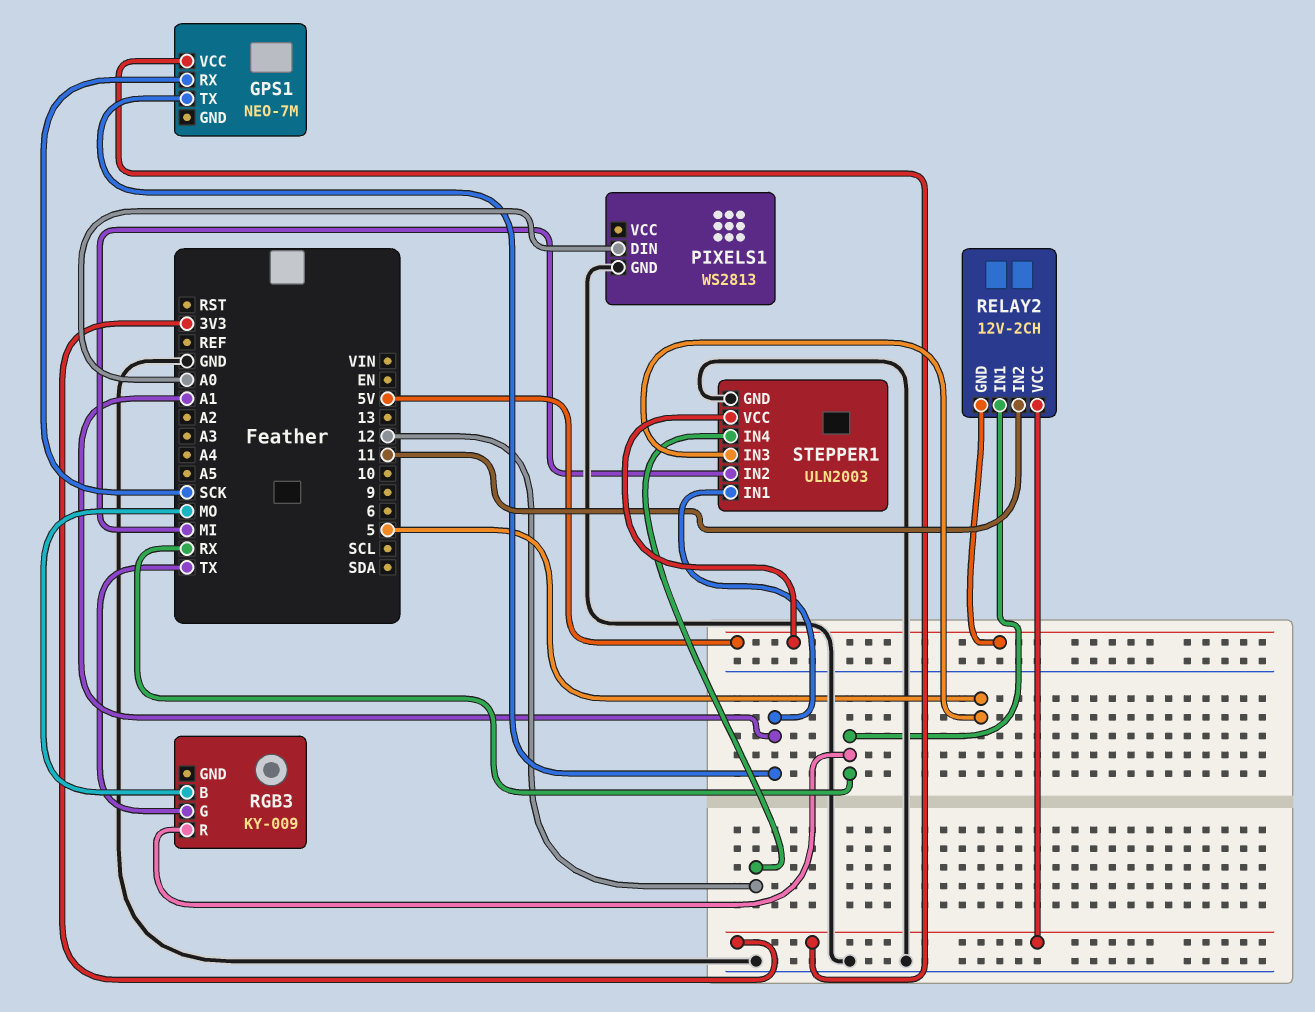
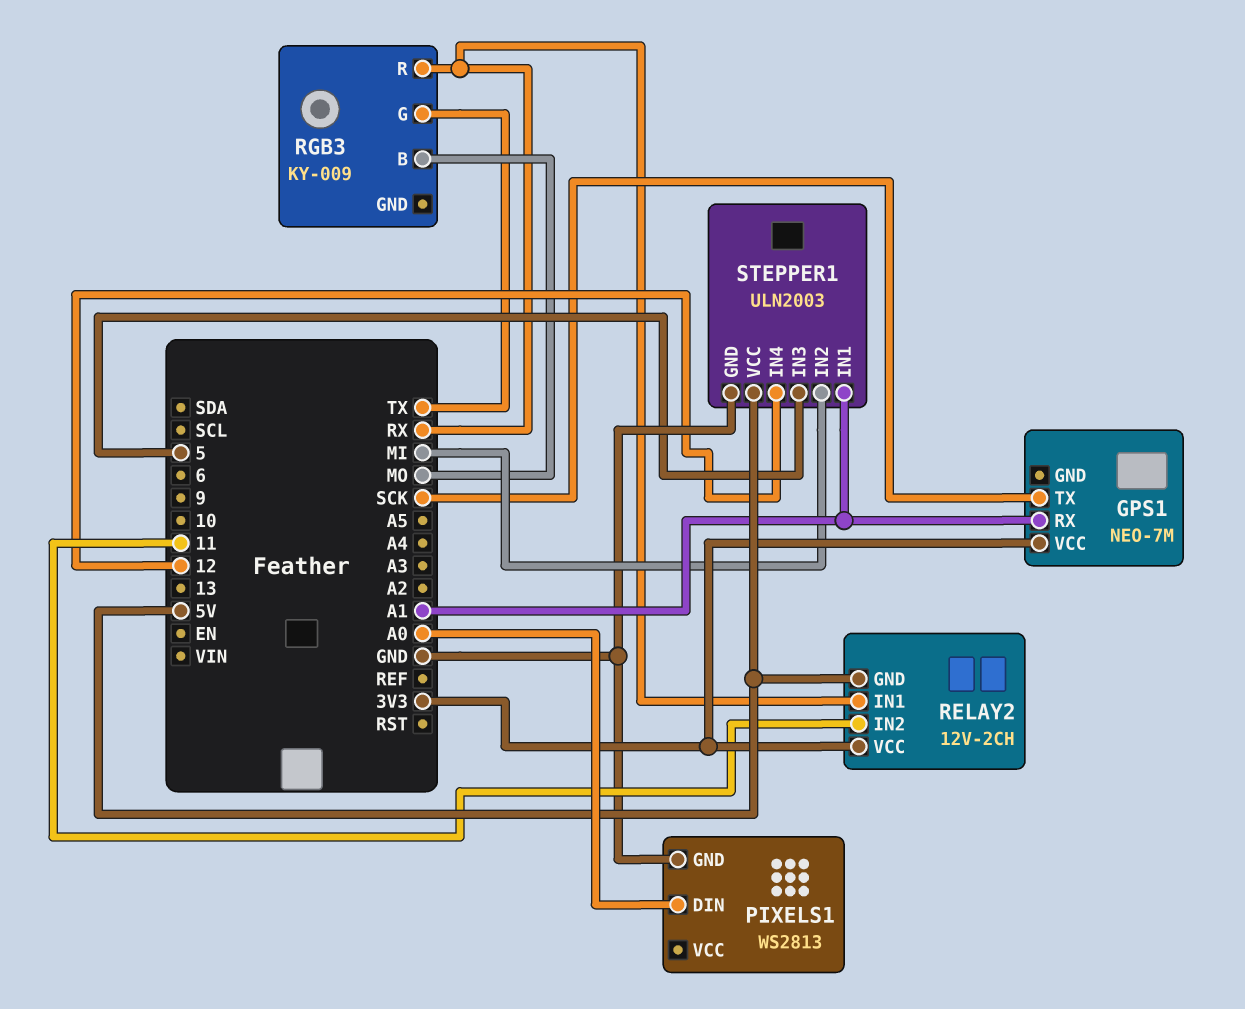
GPS1 pin RX: SCK -> A1
GPS1 pin TX: A1 -> SCK

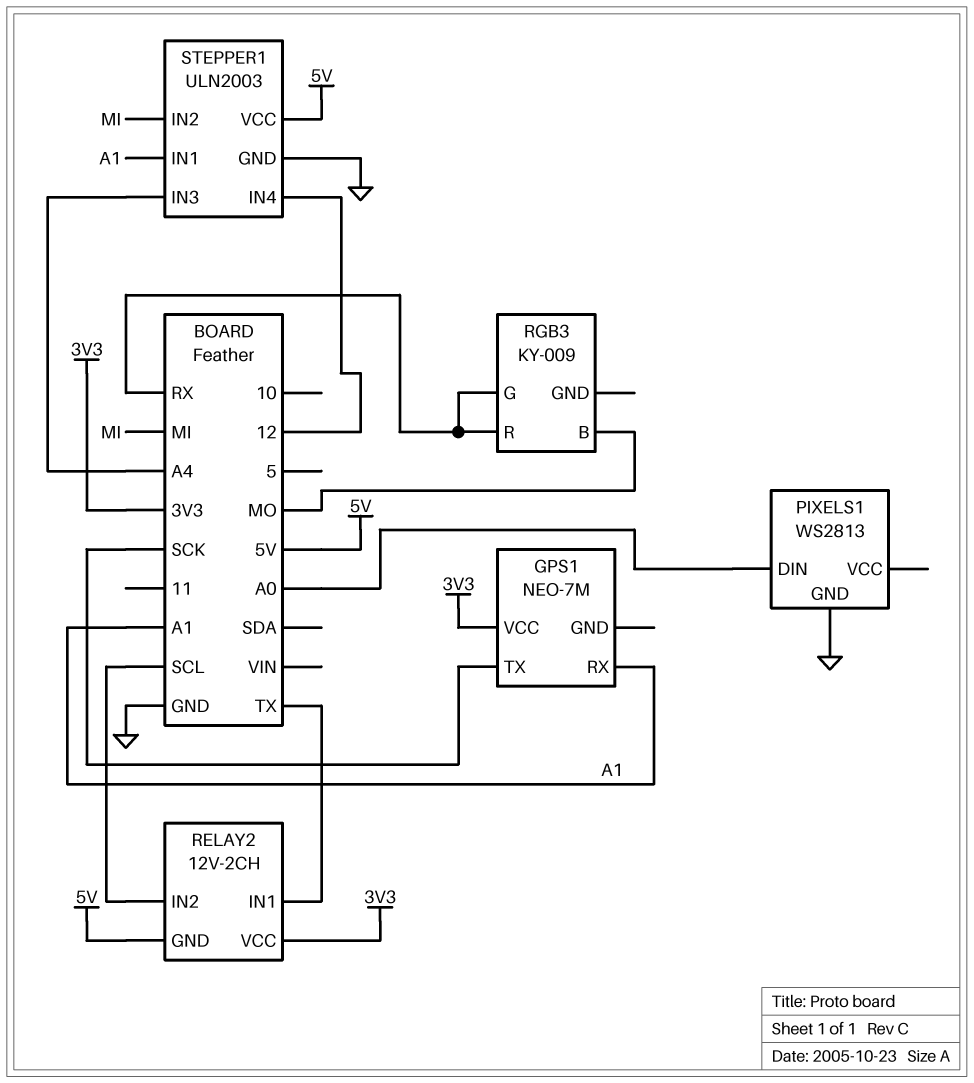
RELAY2 pin IN1: RX -> TX
RELAY2 pin IN2: 11 -> SCL
RGB3 pin G: TX -> RX
STEPPER1 pin IN3: 5 -> A4

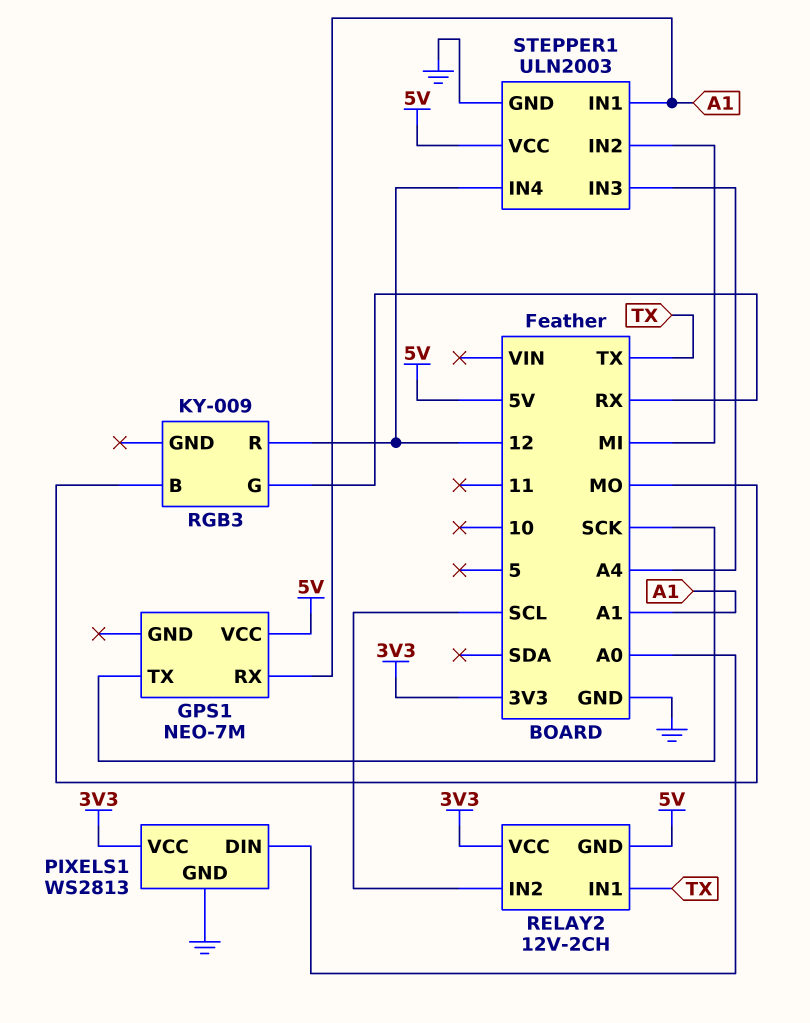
GPS1 pin VCC: 3V3 -> 5V
PIXELS1 pin VCC: none -> 3V3
RGB3 pin R: RX -> 12

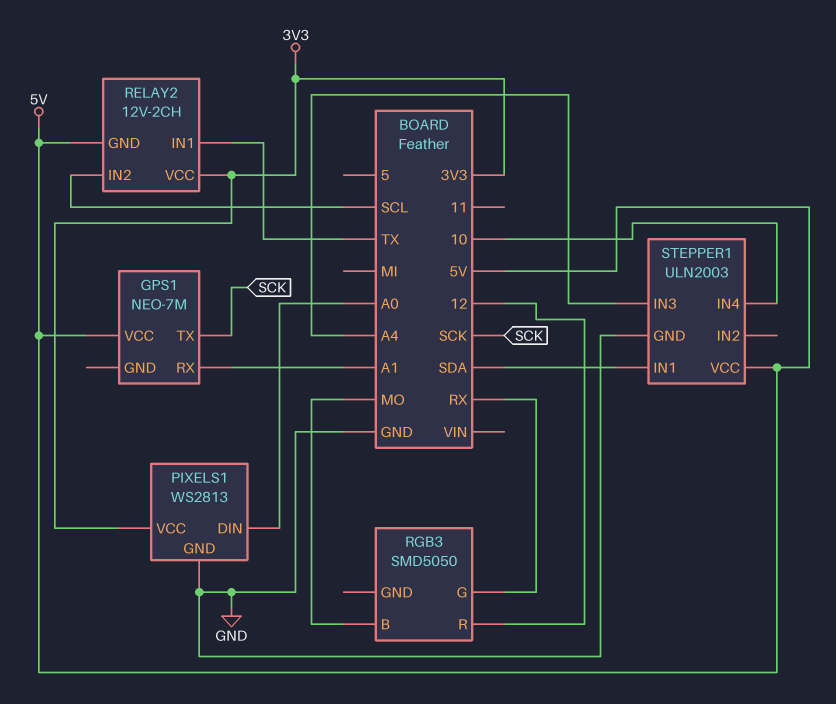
RGB3: KY-009 -> SMD5050
STEPPER1 pin IN1: A1 -> SDA
STEPPER1 pin IN2: MI -> none
STEPPER1 pin IN4: 12 -> 10

